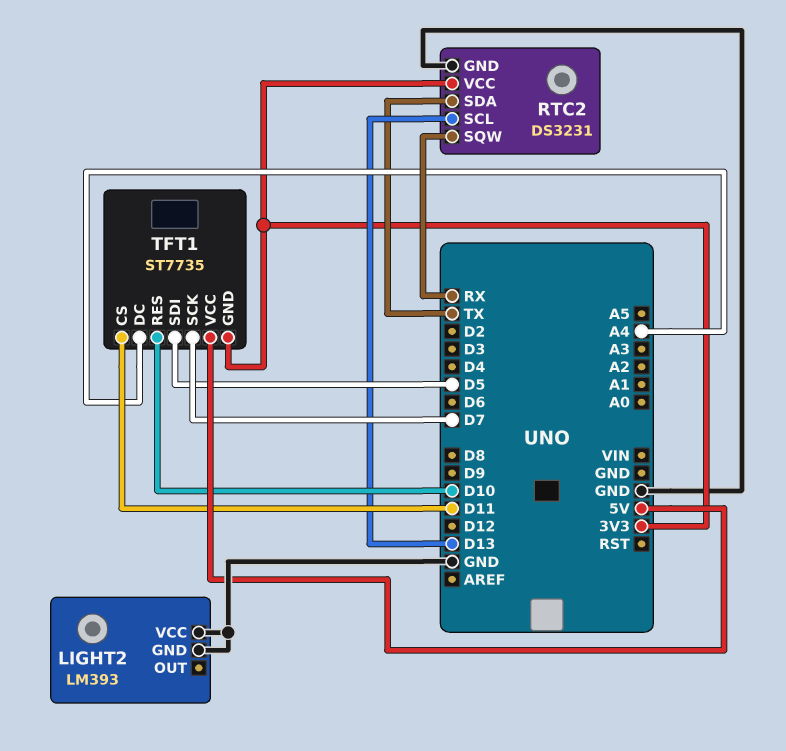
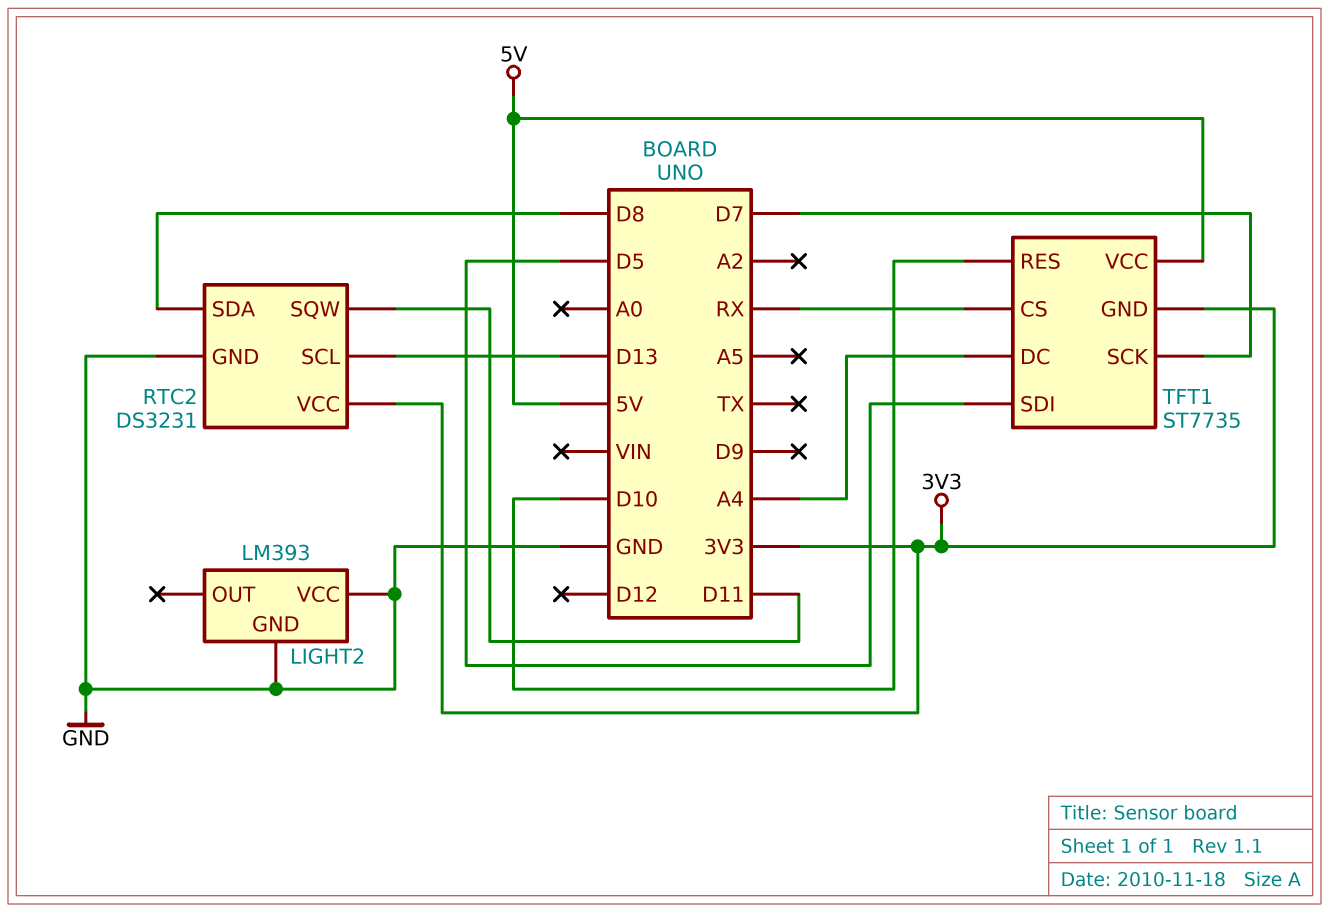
RTC2 pin SDA: TX -> D8
RTC2 pin SQW: RX -> D11
TFT1 pin CS: D11 -> RX

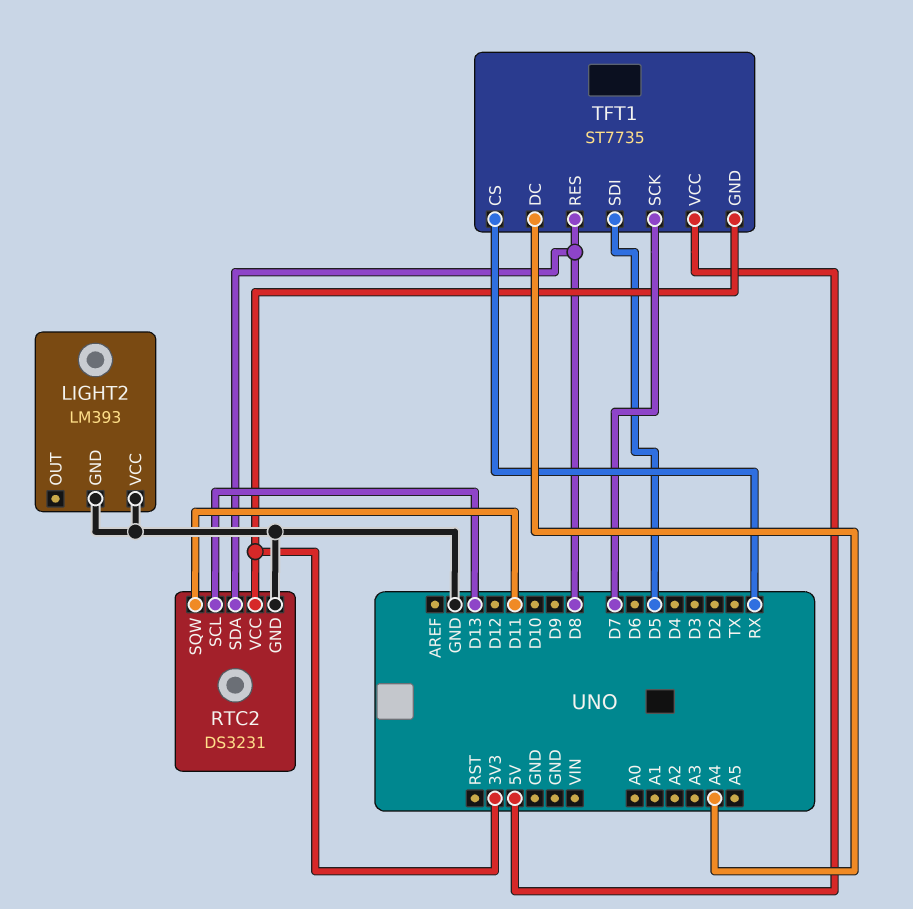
TFT1 pin RES: D10 -> D8

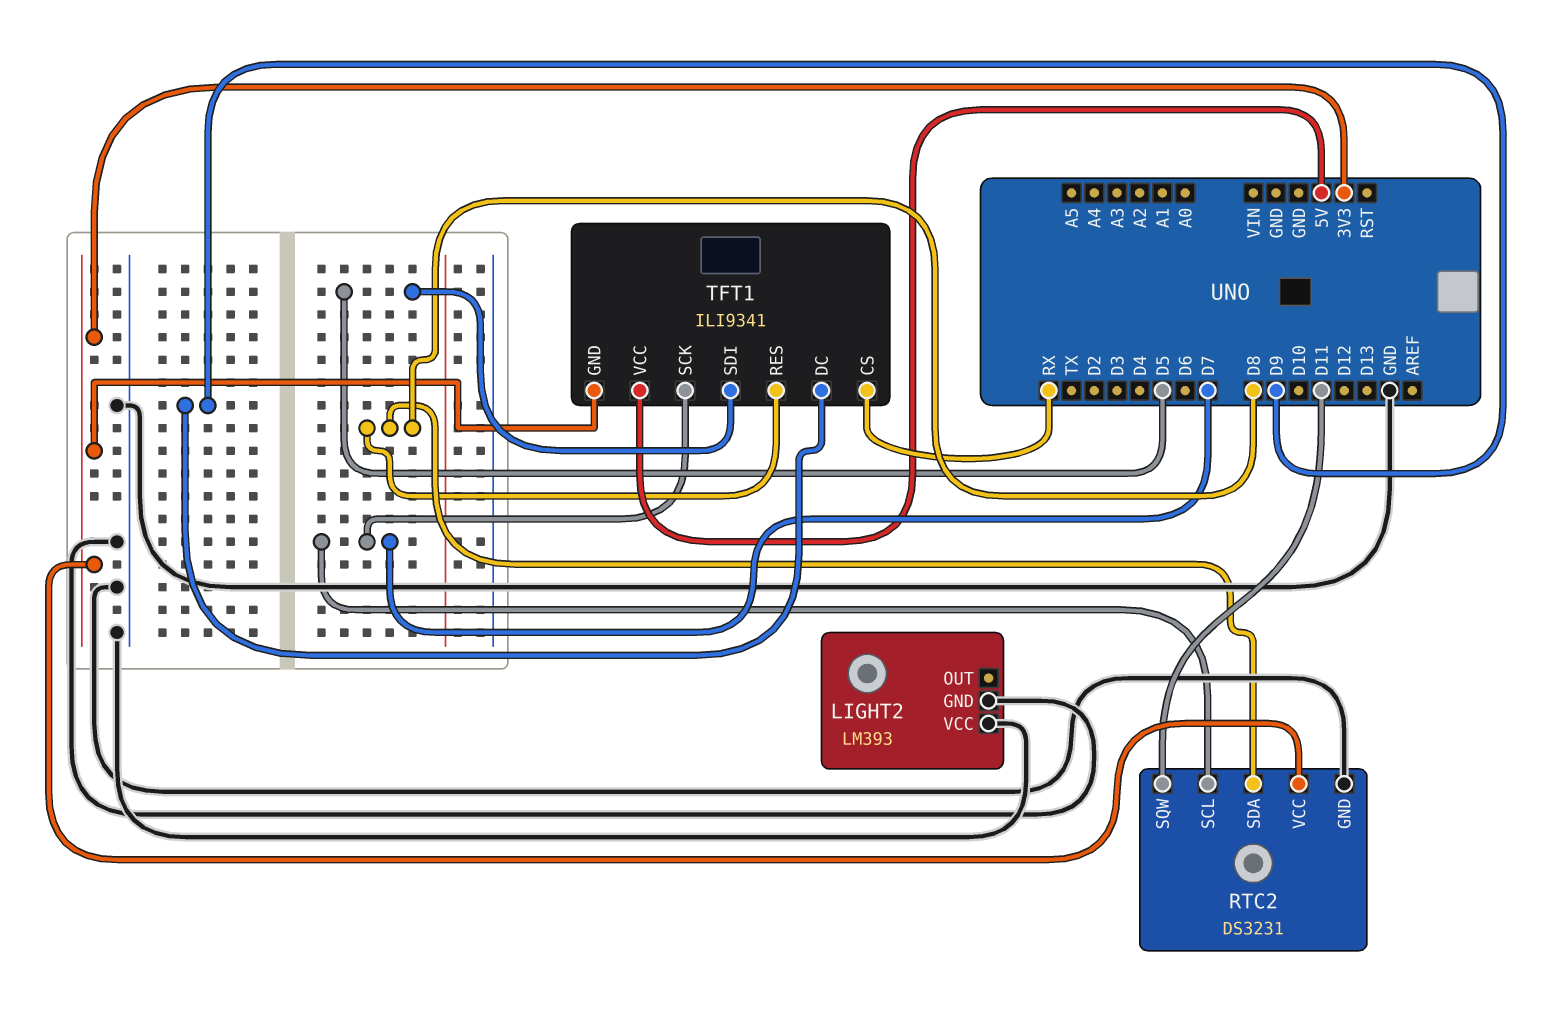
RTC2 pin SCL: D13 -> D7
TFT1: ST7735 -> ILI9341
TFT1 pin DC: A4 -> D9

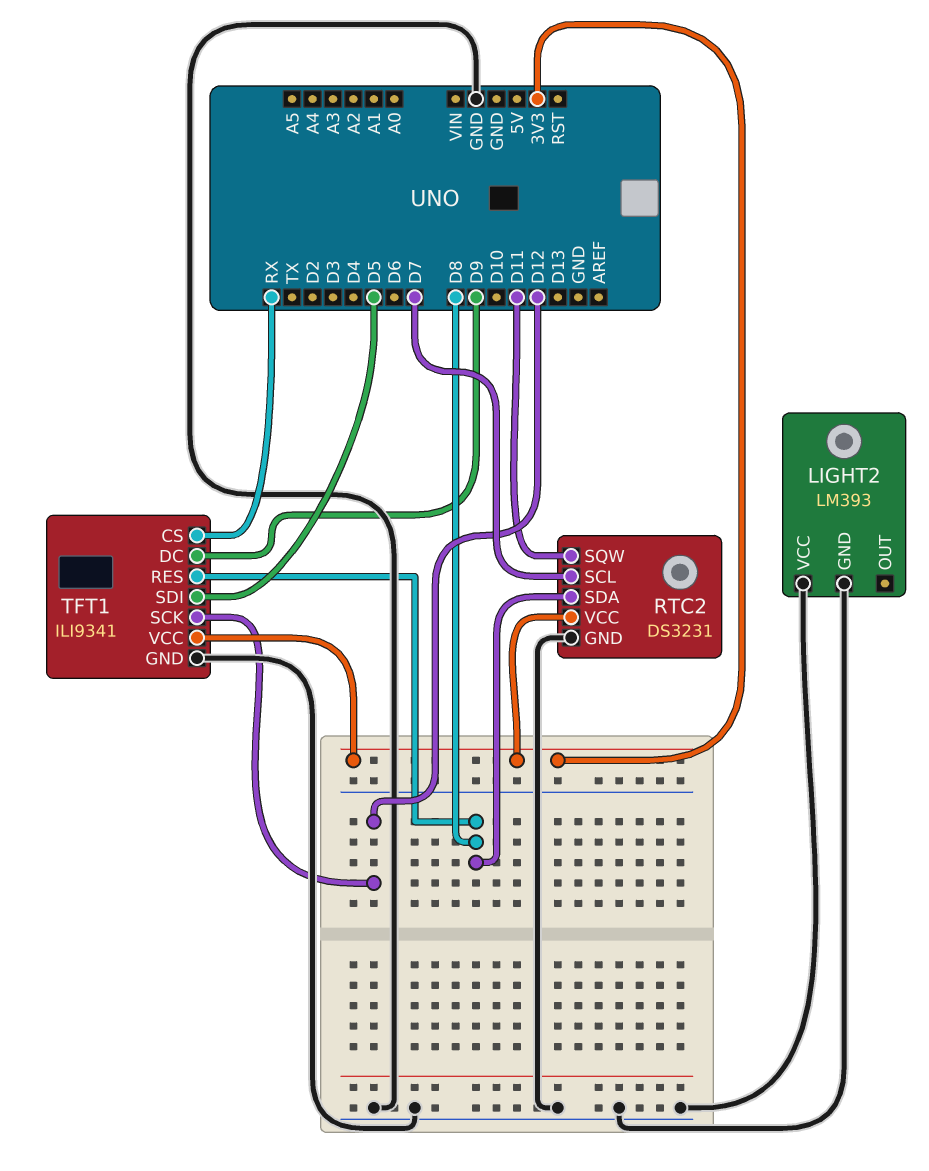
TFT1 pin GND: 3V3 -> GND
TFT1 pin SCK: D7 -> D12
TFT1 pin VCC: 5V -> 3V3

